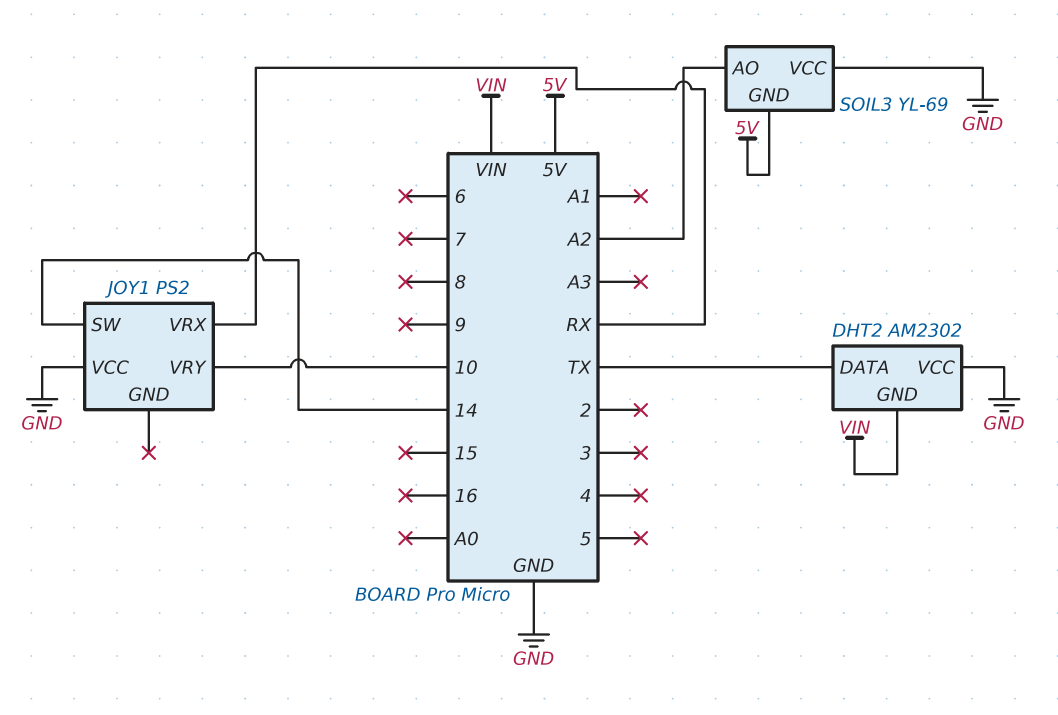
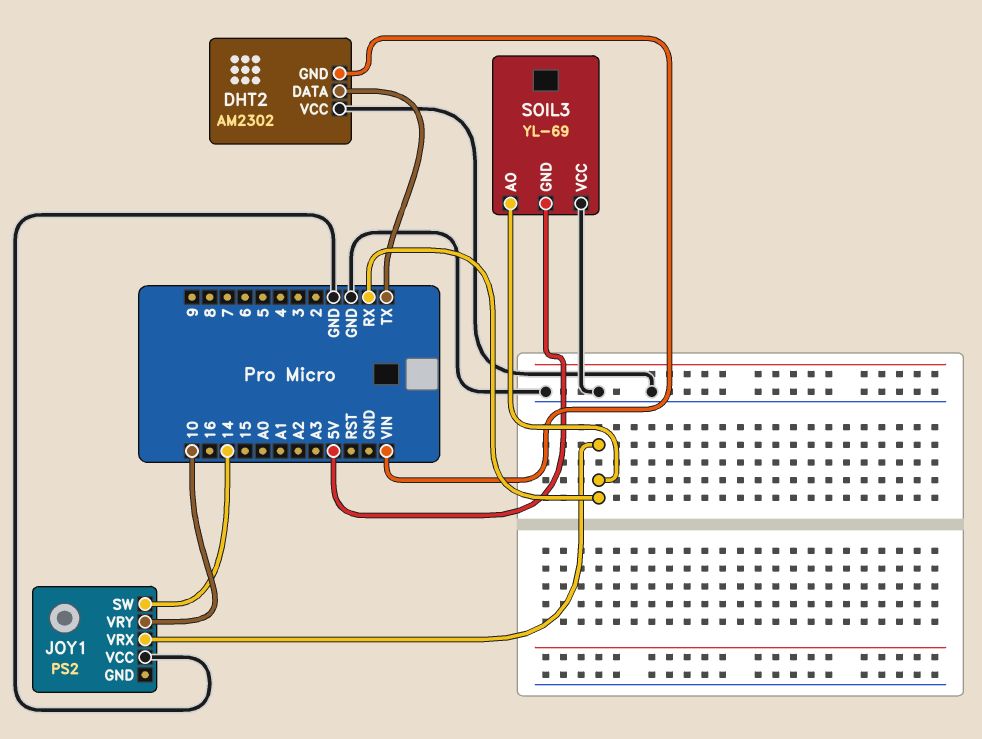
SOIL3 pin AO: A2 -> RX

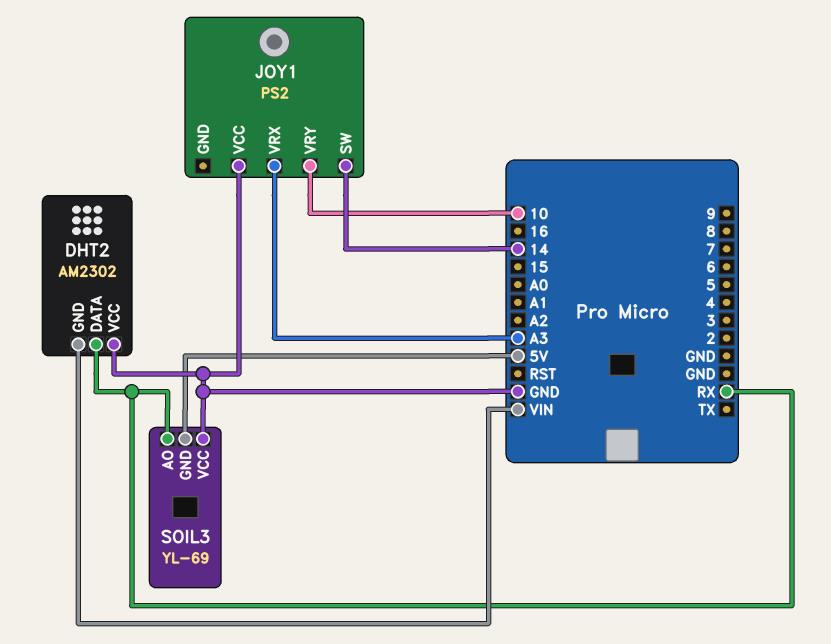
DHT2 pin DATA: TX -> RX
JOY1 pin VRX: RX -> A3

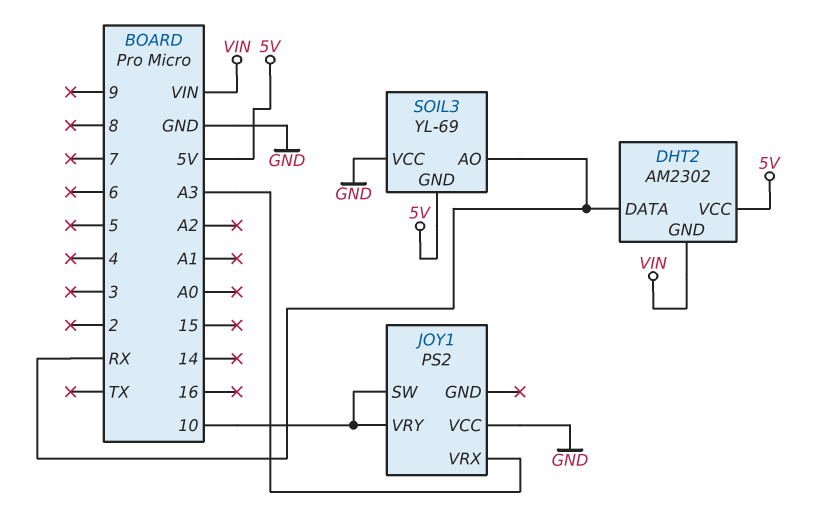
DHT2 pin VCC: GND -> 5V
JOY1 pin SW: 14 -> 10

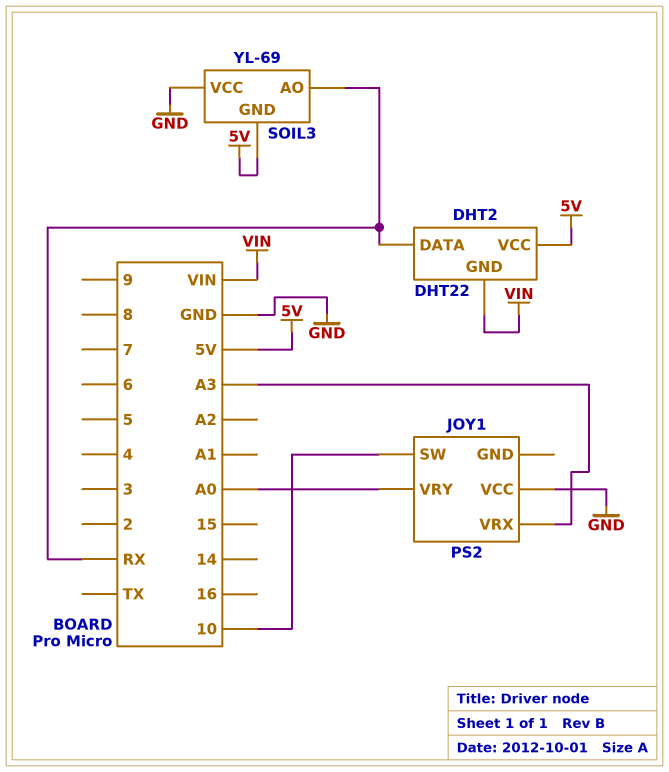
DHT2: AM2302 -> DHT22
JOY1 pin VRY: 10 -> A0

